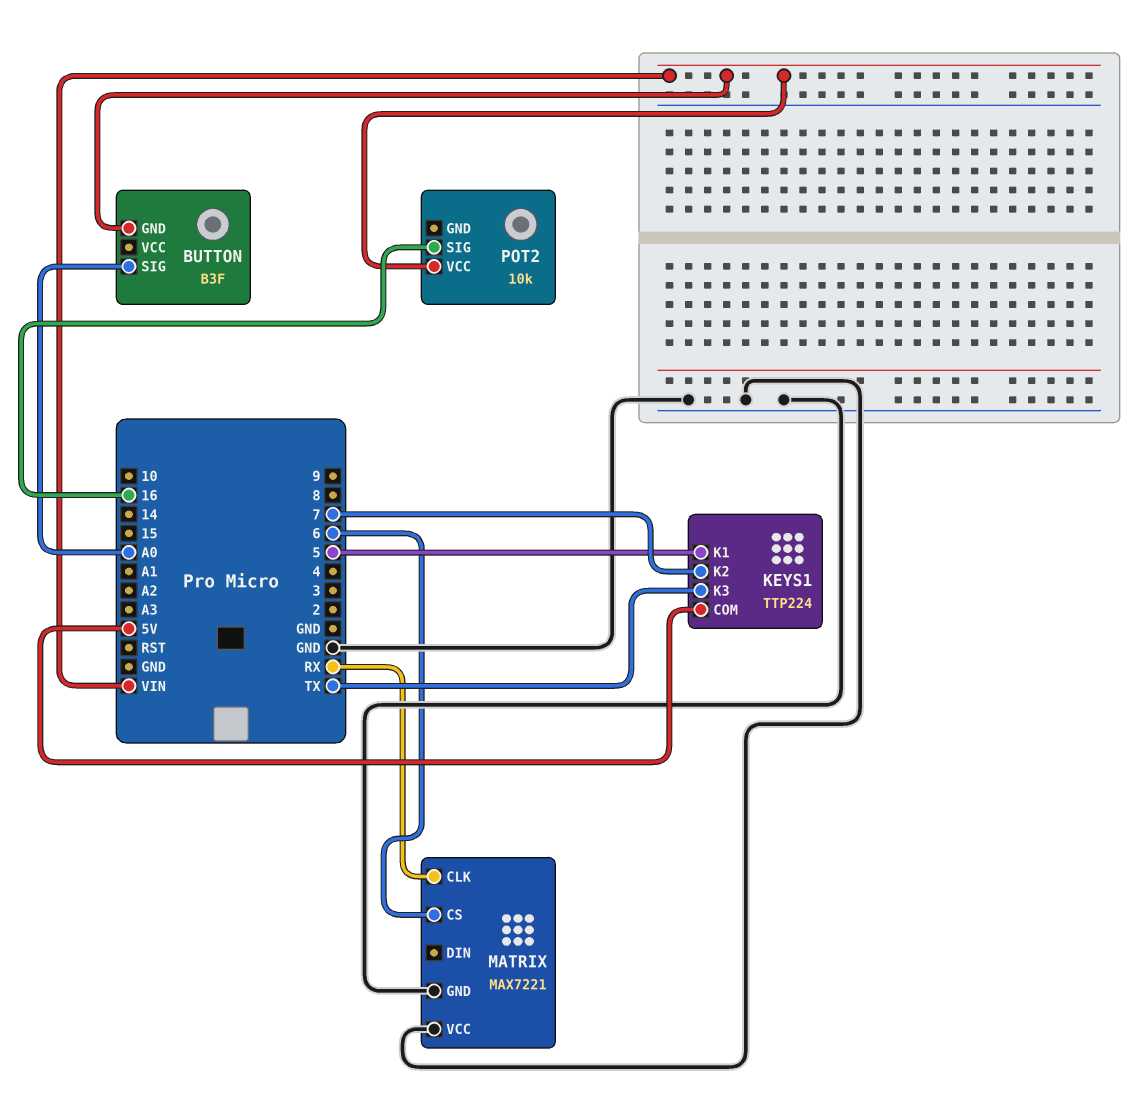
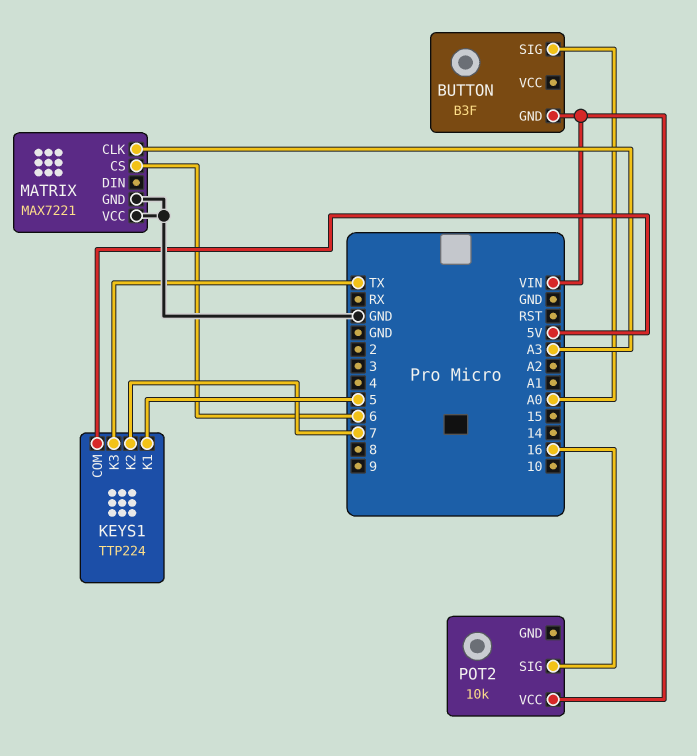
MATRIX pin CLK: RX -> A3

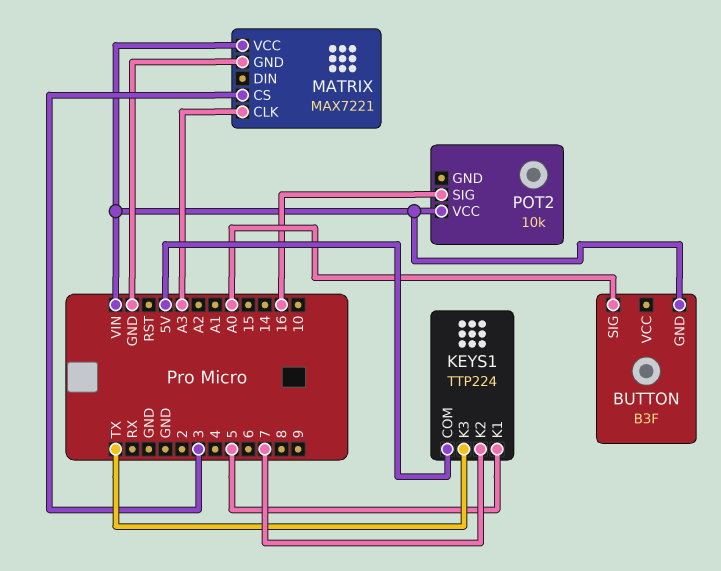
MATRIX pin CS: 6 -> 3
MATRIX pin VCC: GND -> VIN

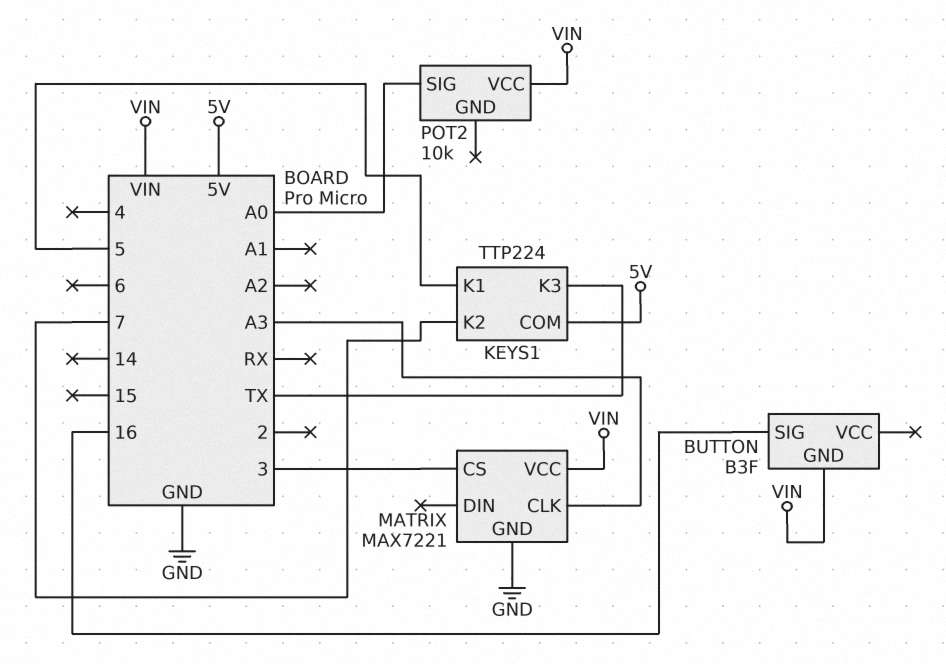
BUTTON pin SIG: A0 -> 16
POT2 pin SIG: 16 -> A0

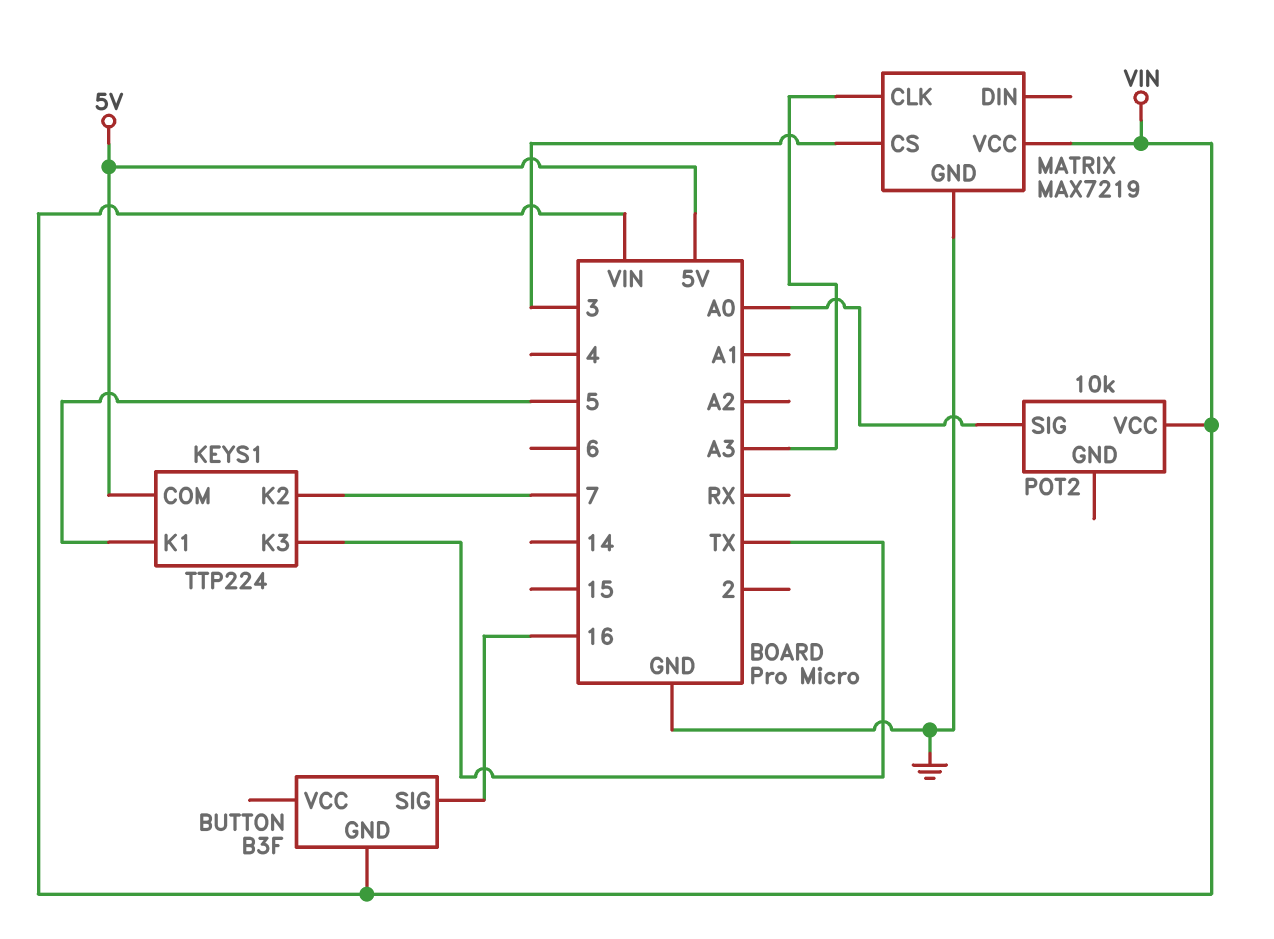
MATRIX: MAX7221 -> MAX7219

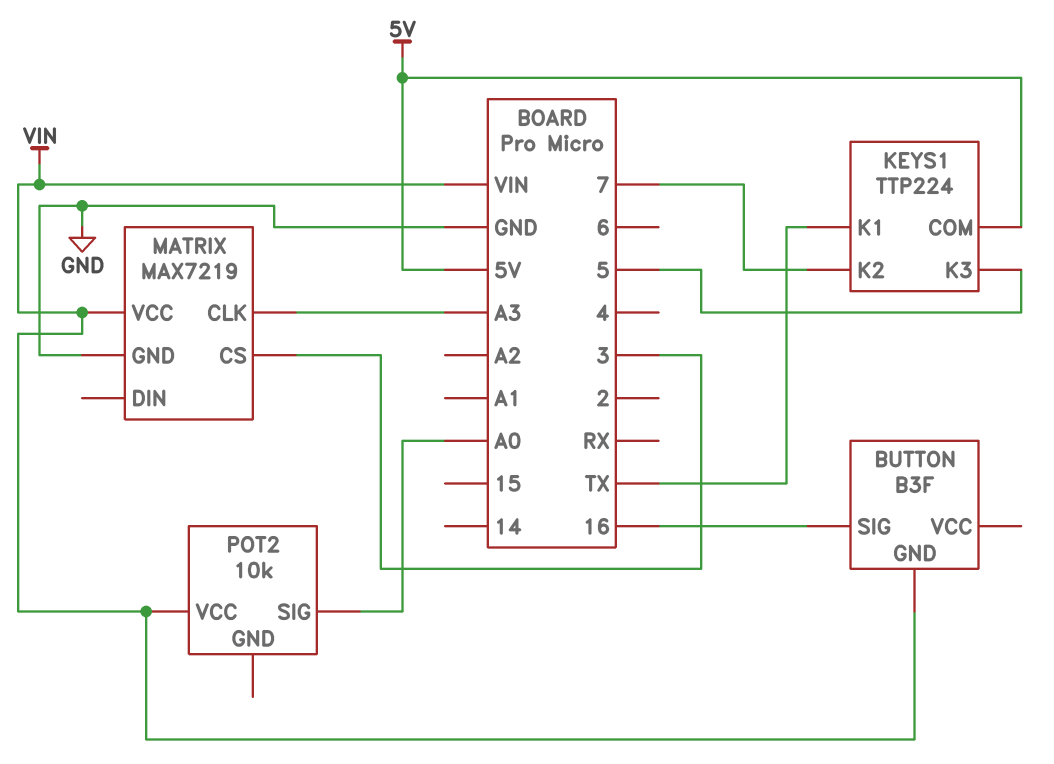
KEYS1 pin K1: 5 -> TX
KEYS1 pin K3: TX -> 5

